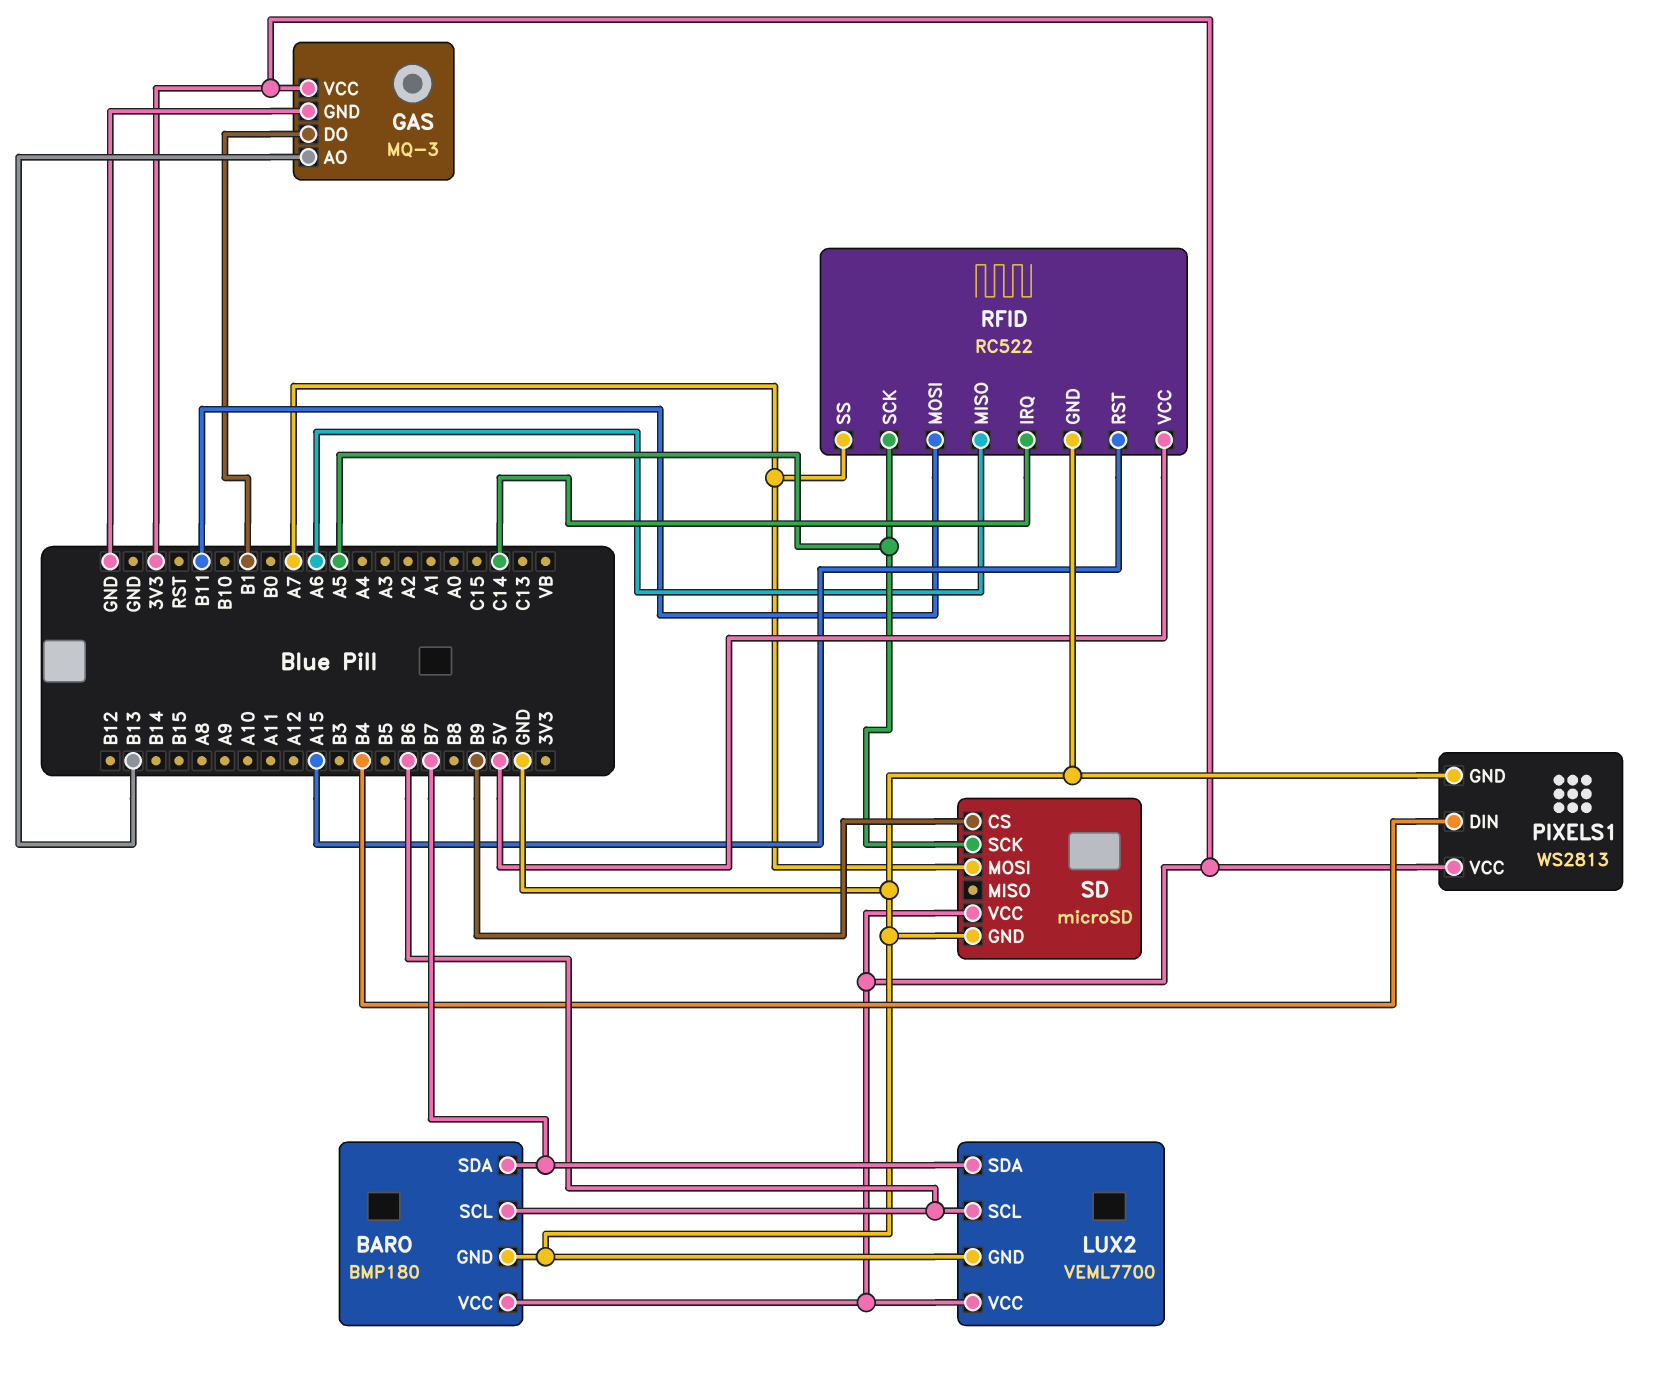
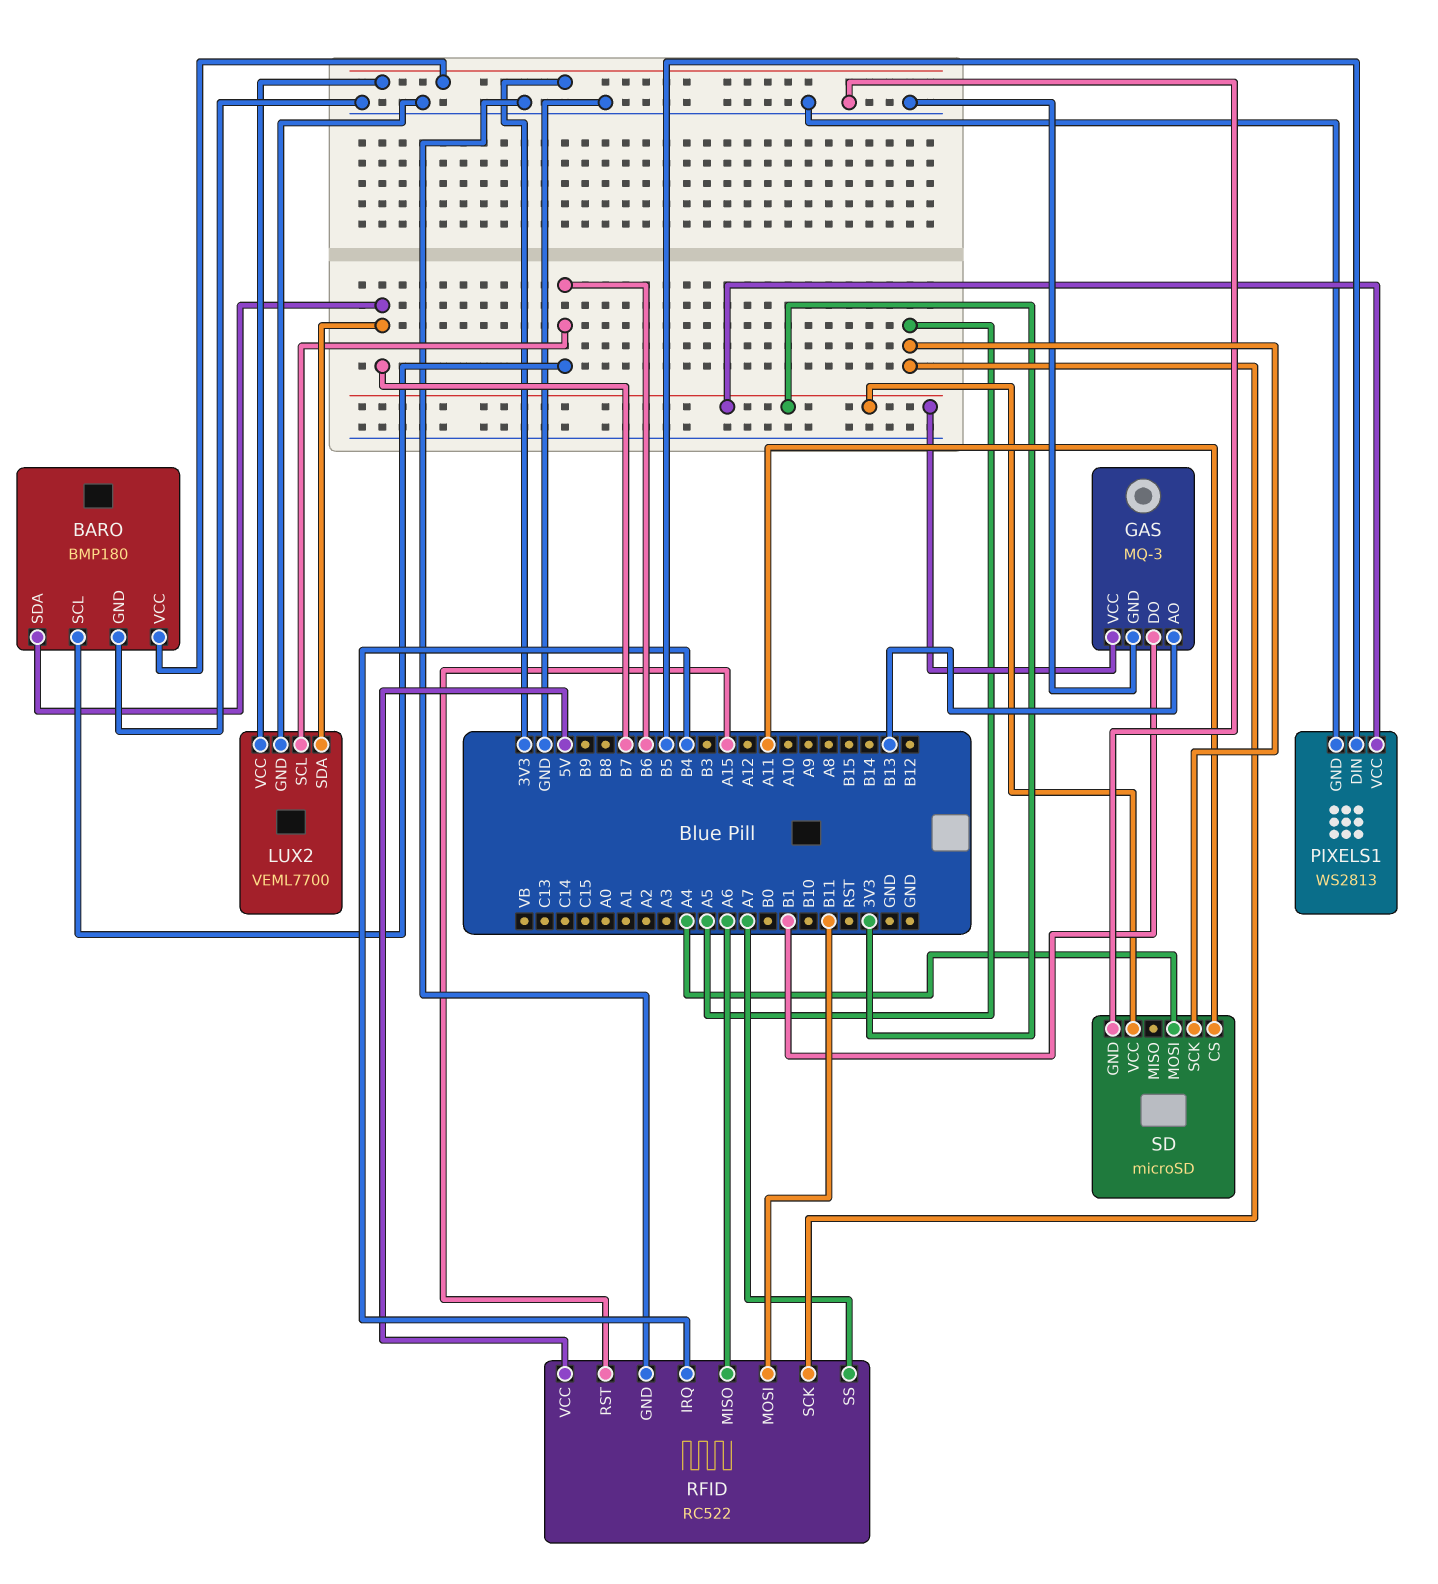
PIXELS1 pin DIN: B4 -> B5
RFID pin IRQ: C14 -> B4
SD pin CS: B9 -> A11
SD pin MOSI: A7 -> A4

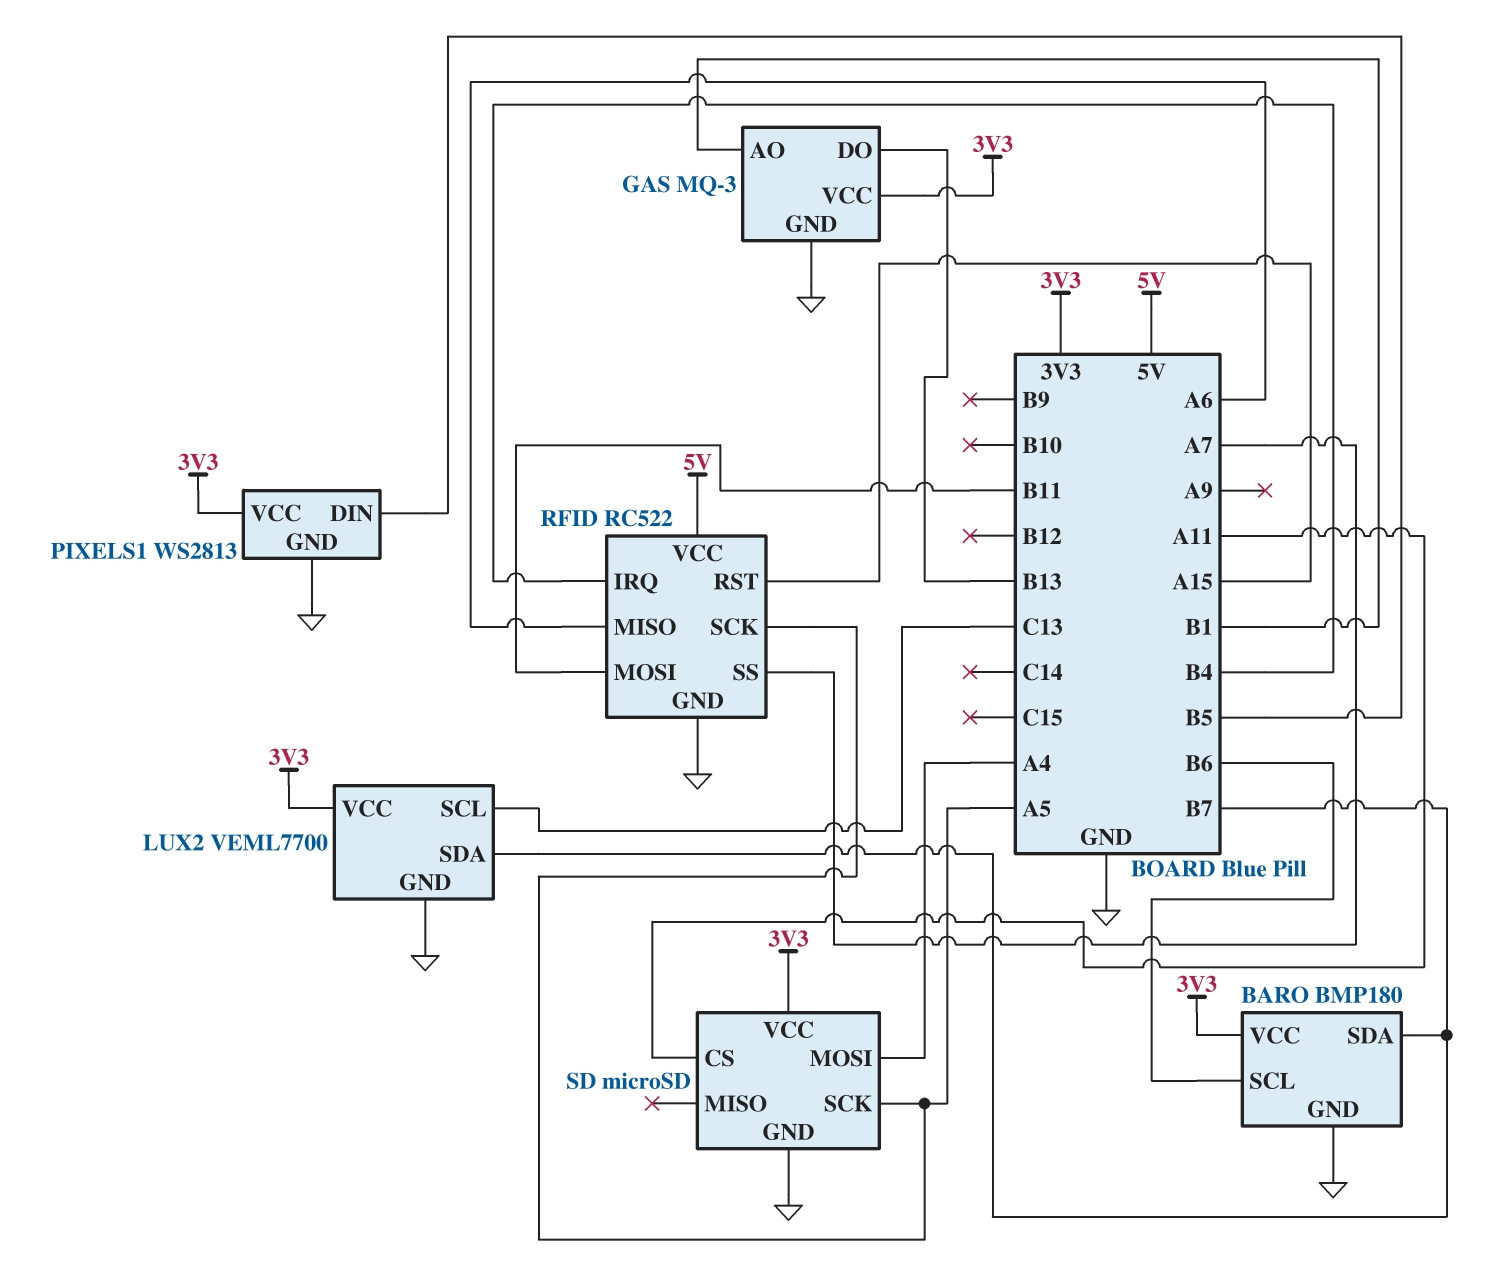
GAS pin AO: B13 -> B1
GAS pin DO: B1 -> B13
LUX2 pin SCL: B6 -> C13

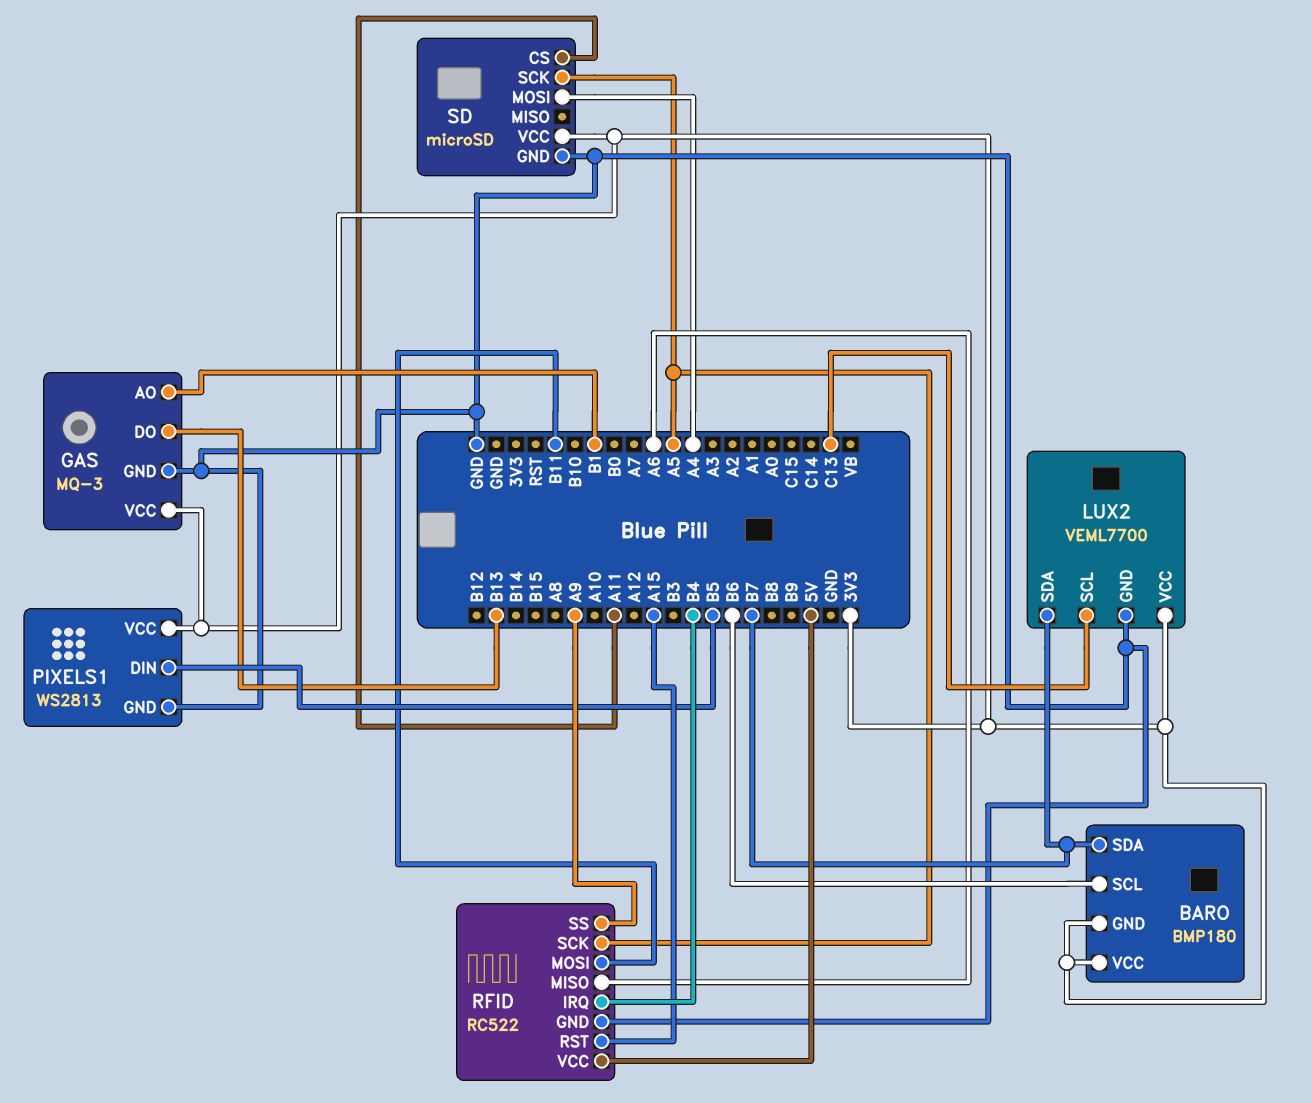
BARO pin GND: GND -> 3V3
RFID pin SS: A7 -> A9

